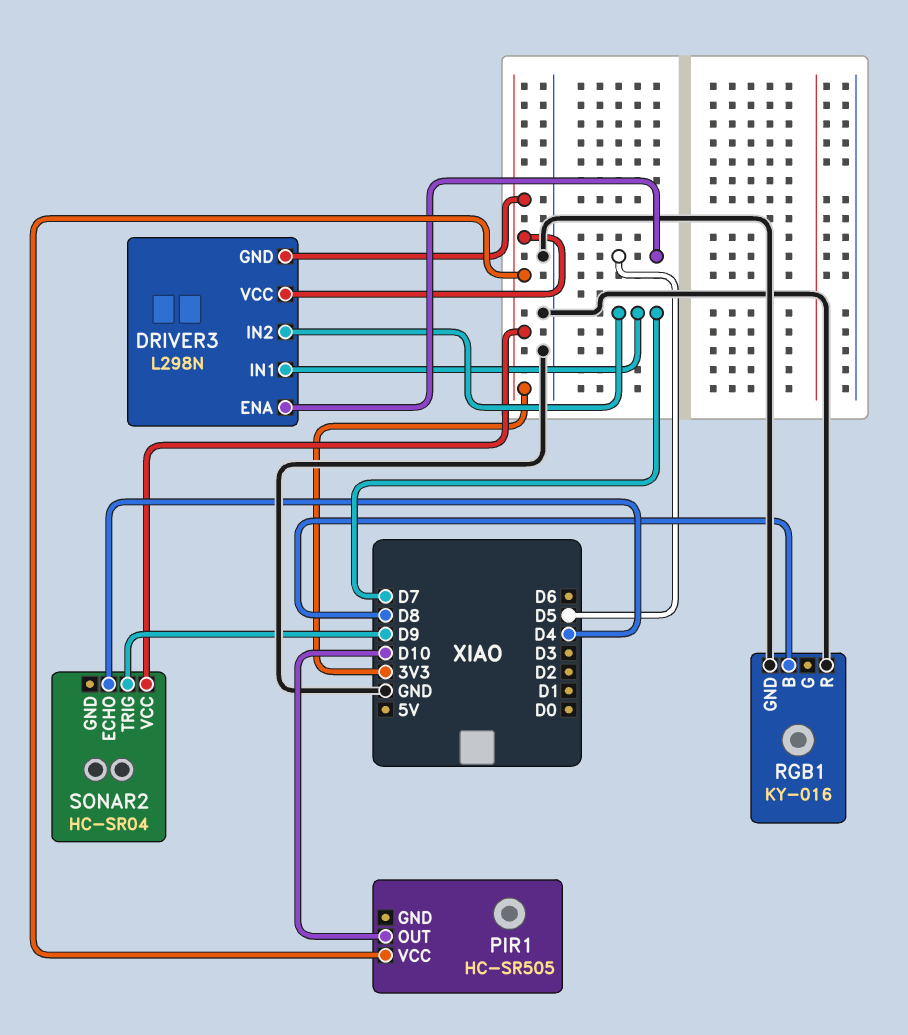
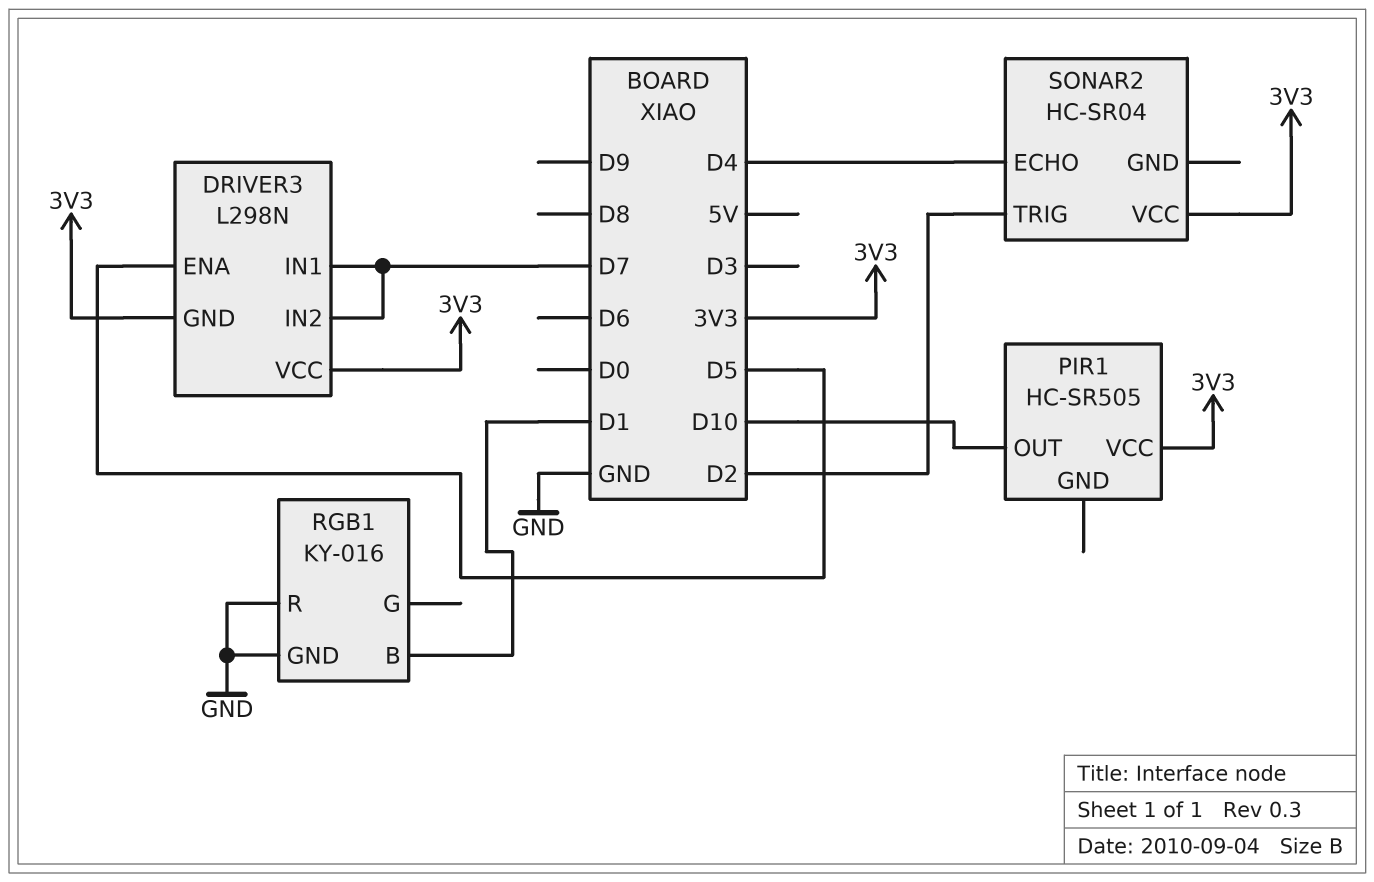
RGB1 pin B: D8 -> D1
SONAR2 pin TRIG: D9 -> D2

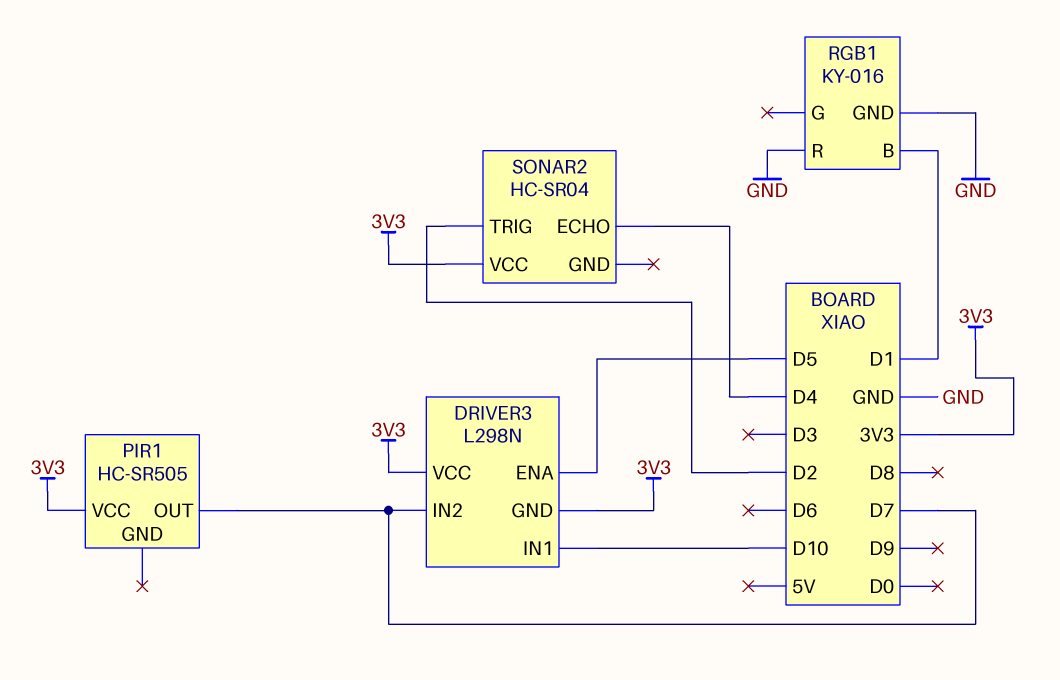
DRIVER3 pin IN1: D7 -> D10
PIR1 pin OUT: D10 -> D7

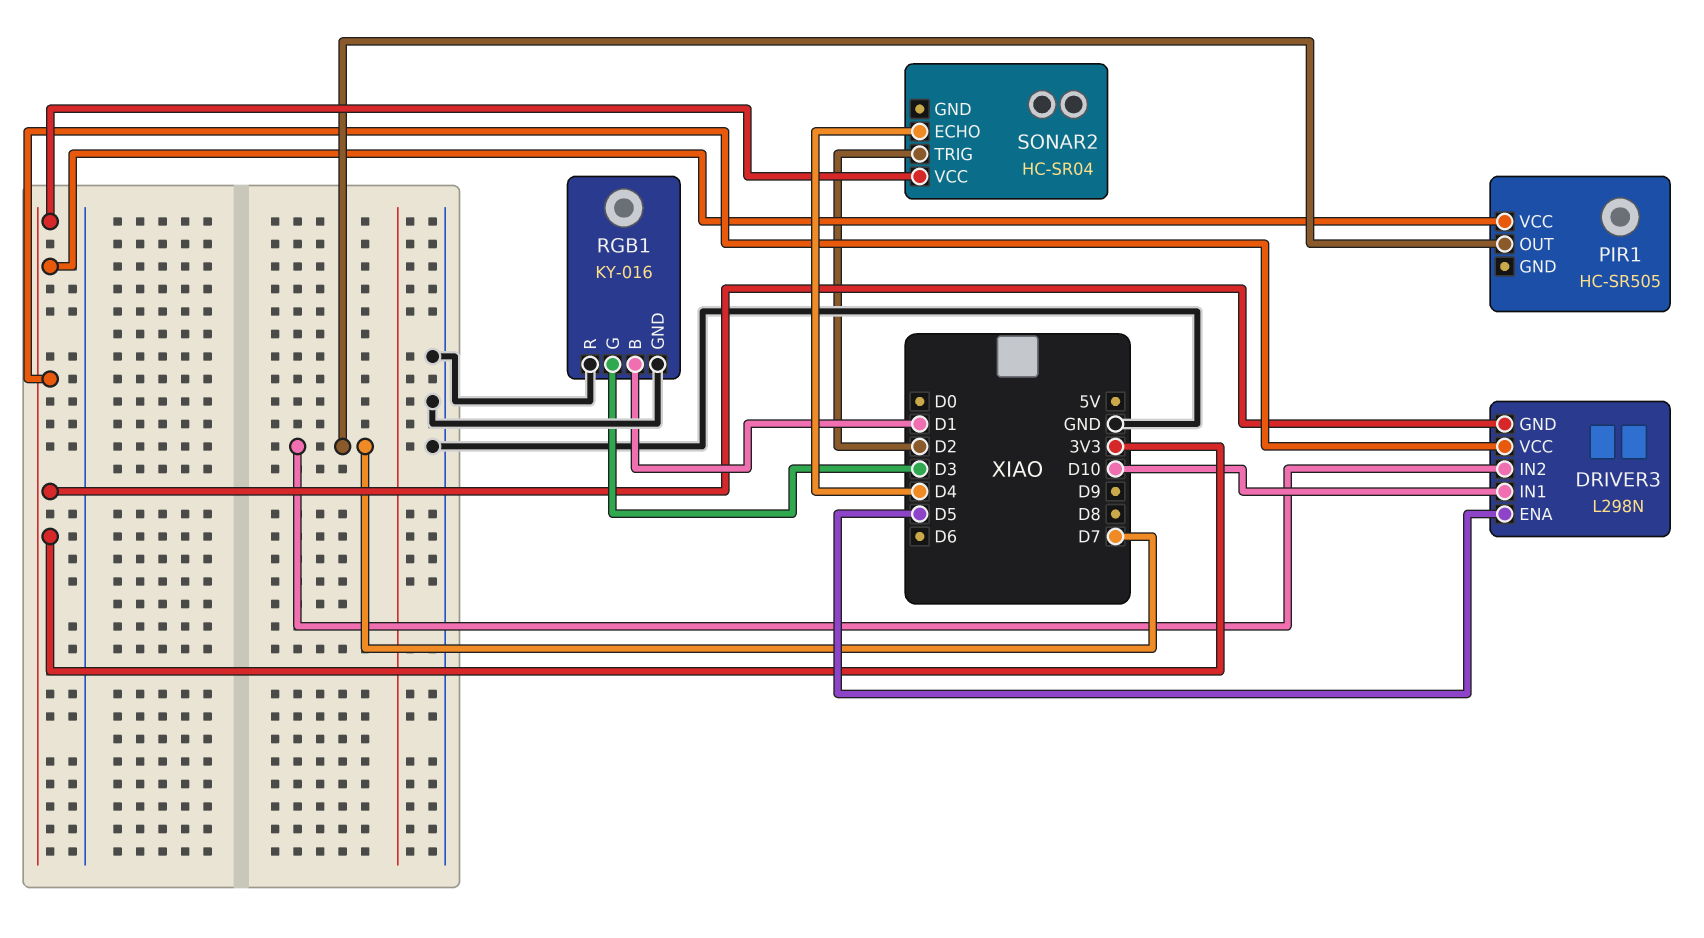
RGB1 pin G: none -> D3

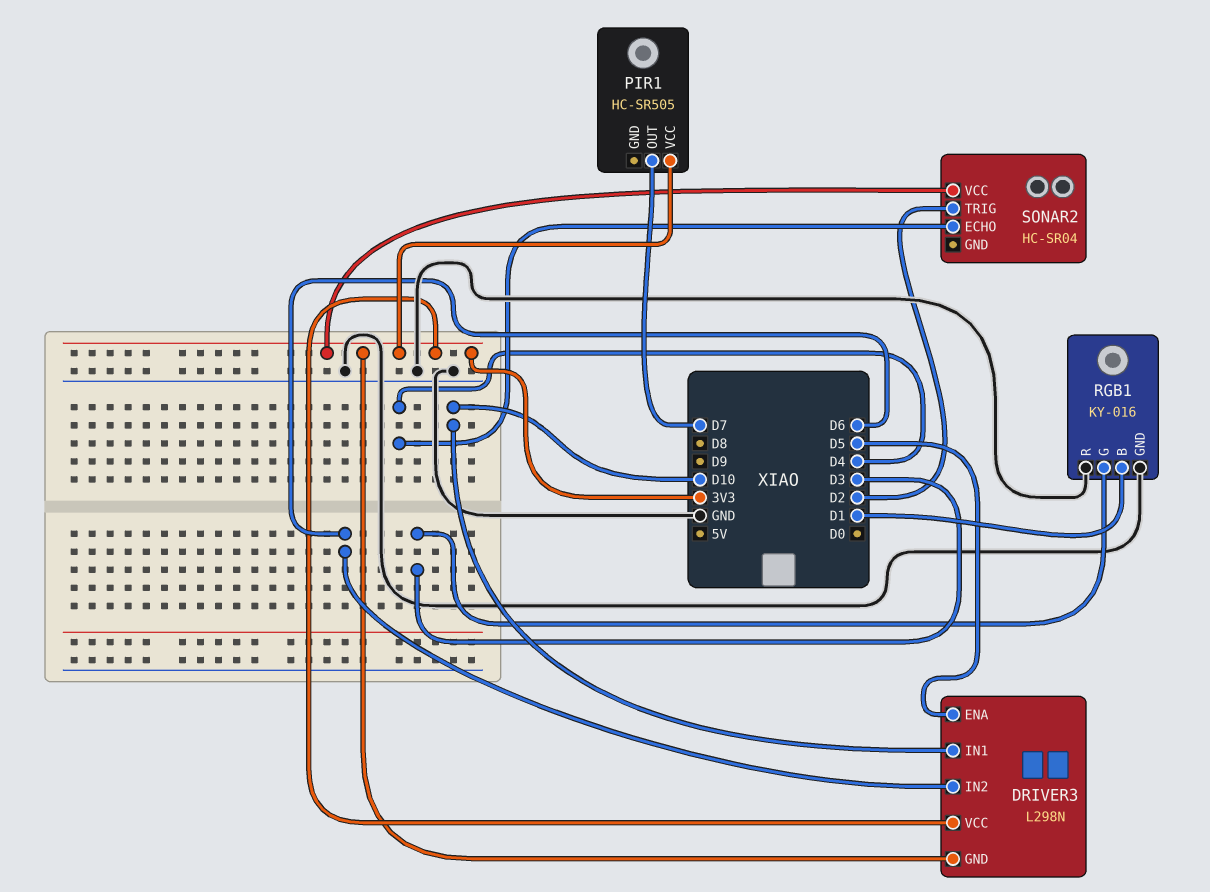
DRIVER3 pin IN2: D7 -> D6

